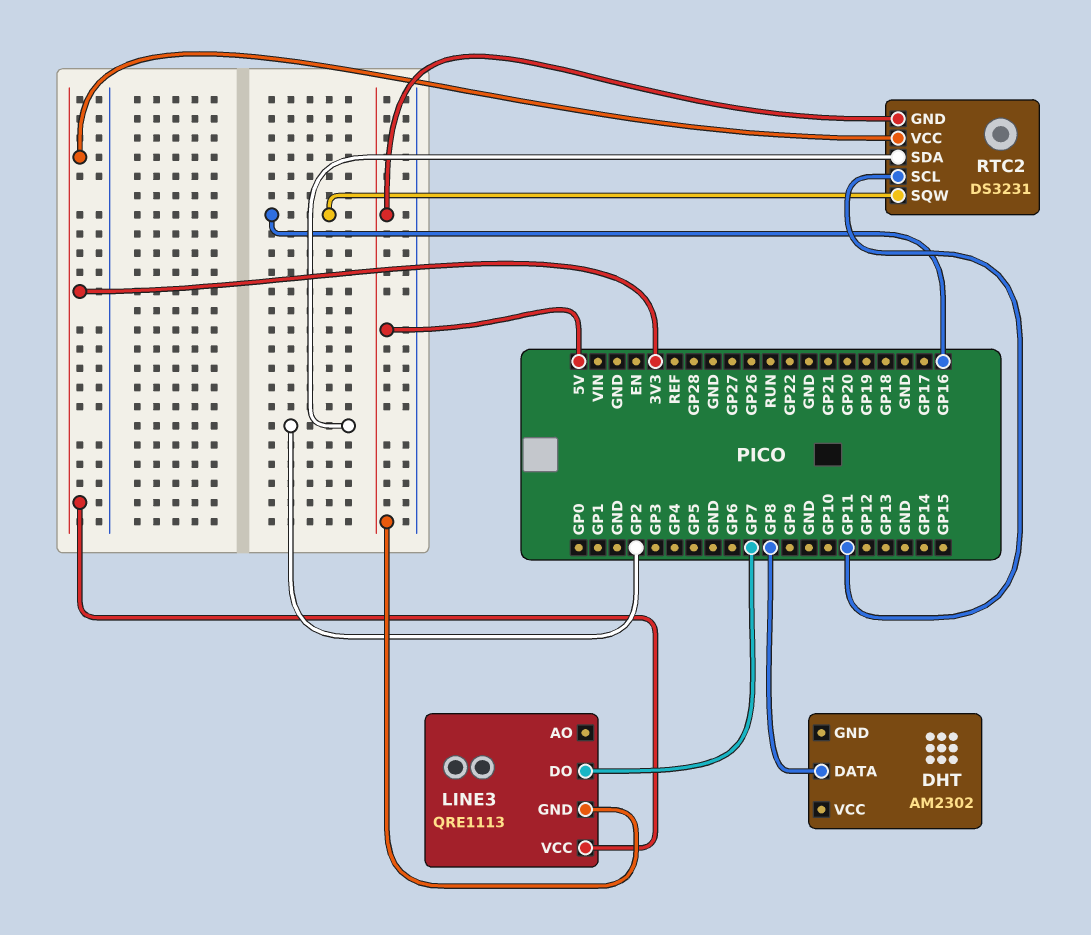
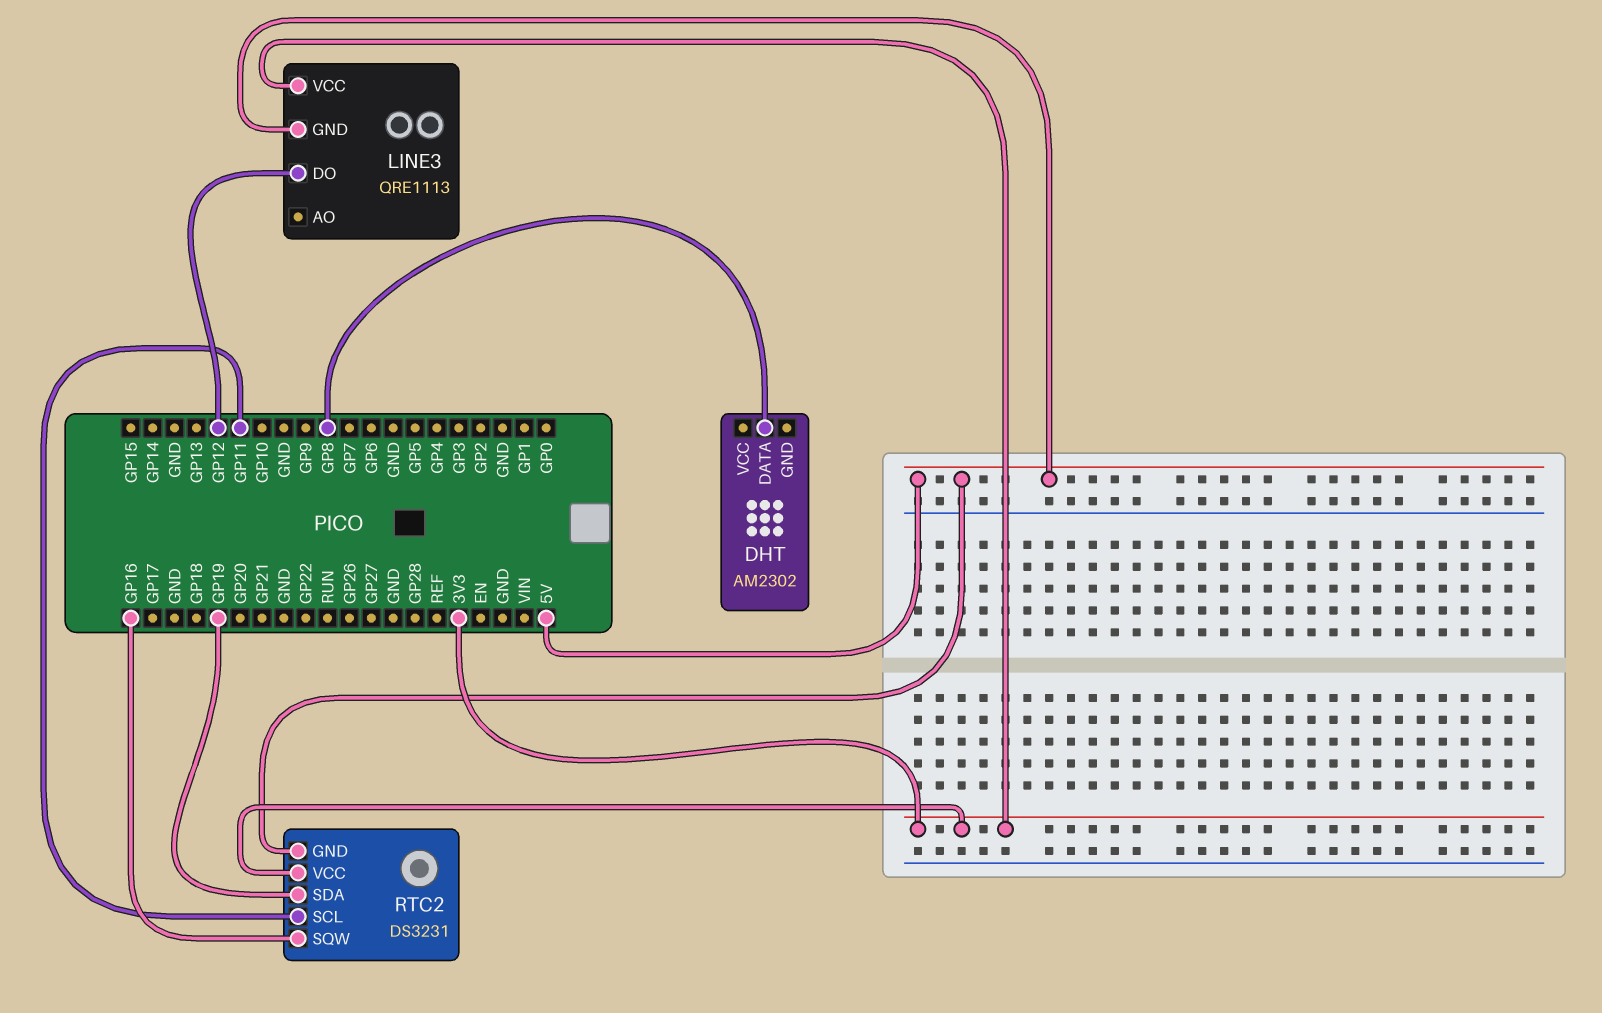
LINE3 pin DO: GP7 -> GP12
RTC2 pin SDA: GP2 -> GP19

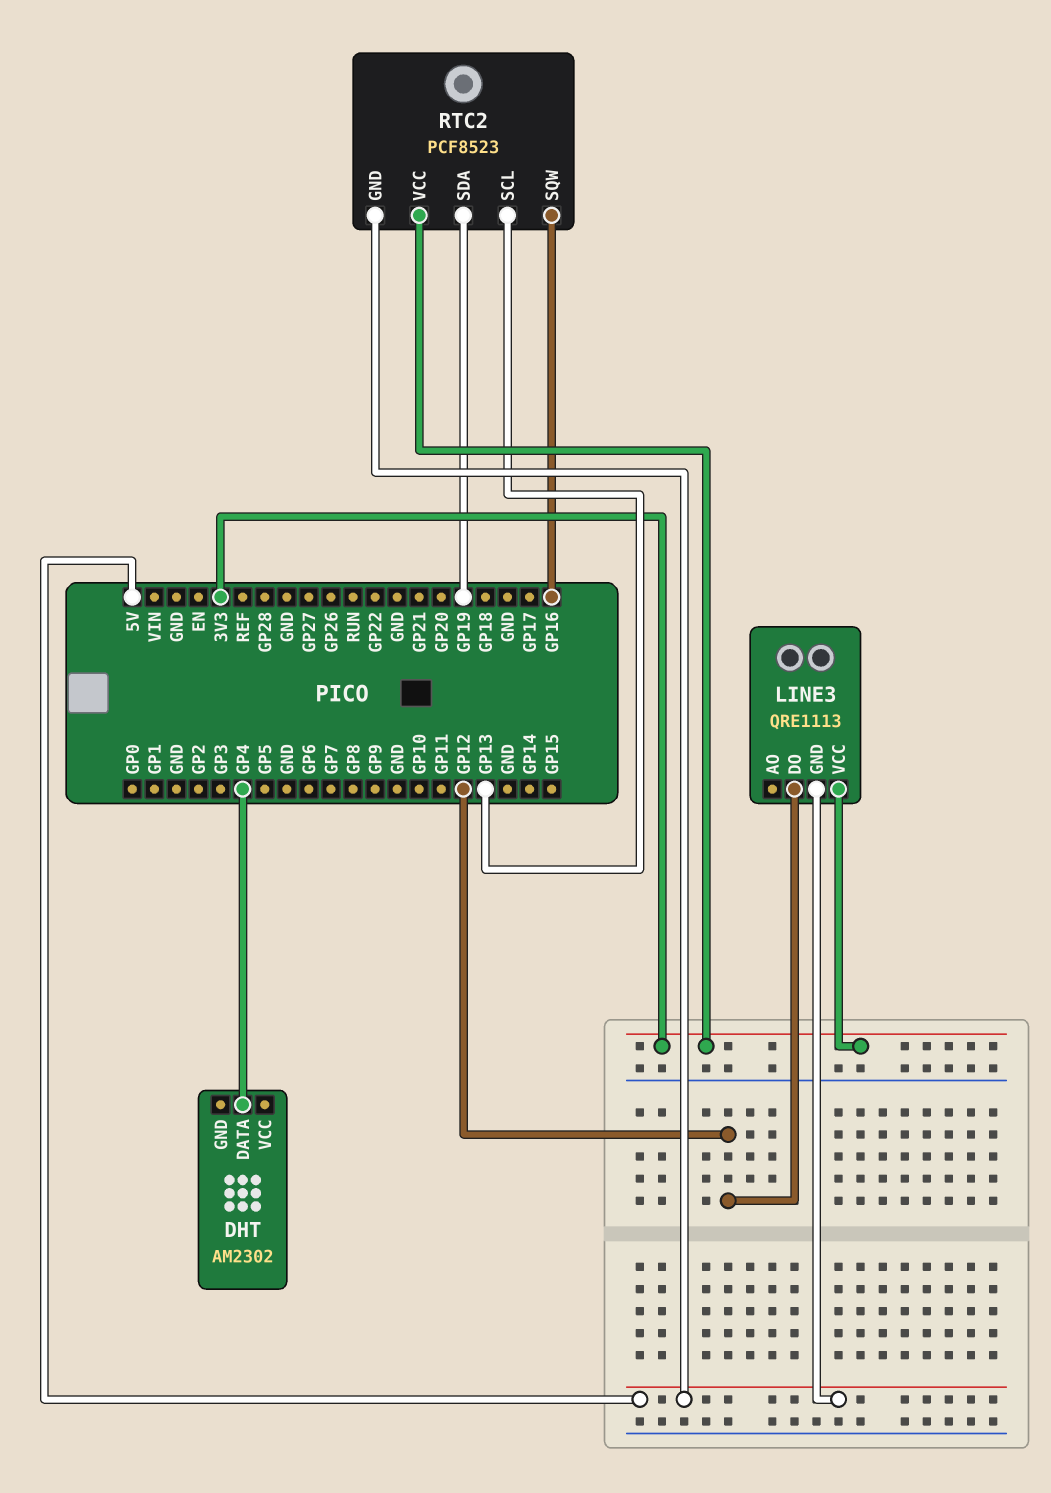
DHT pin DATA: GP8 -> GP4
RTC2: DS3231 -> PCF8523
RTC2 pin SCL: GP11 -> GP13

